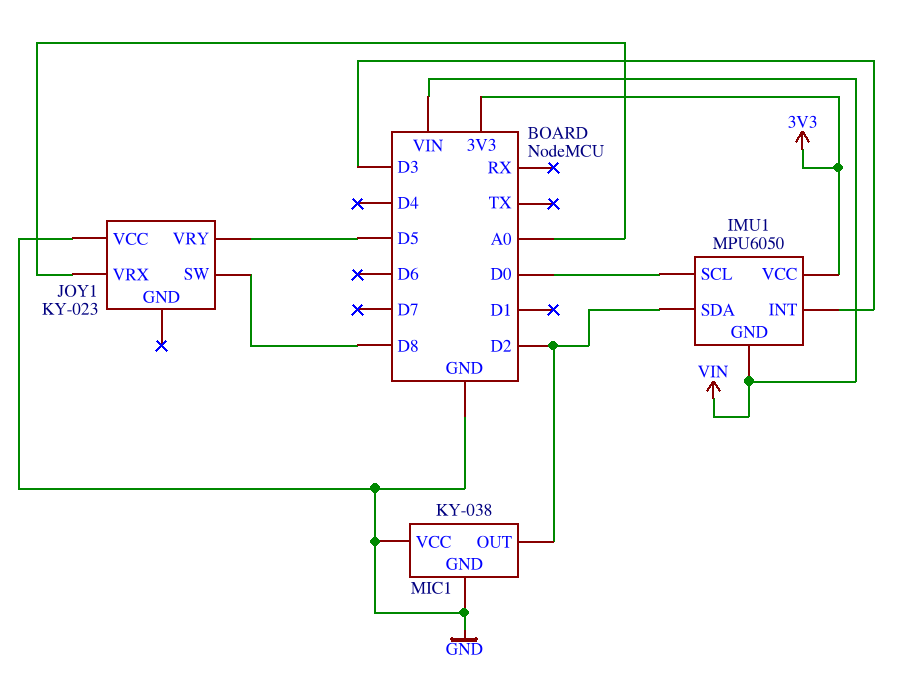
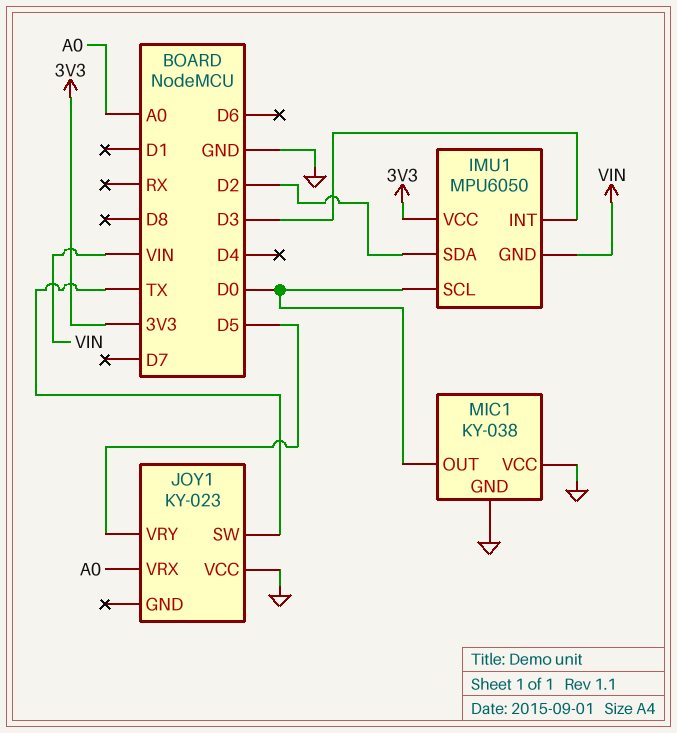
JOY1 pin SW: D8 -> TX
MIC1 pin OUT: D2 -> D0

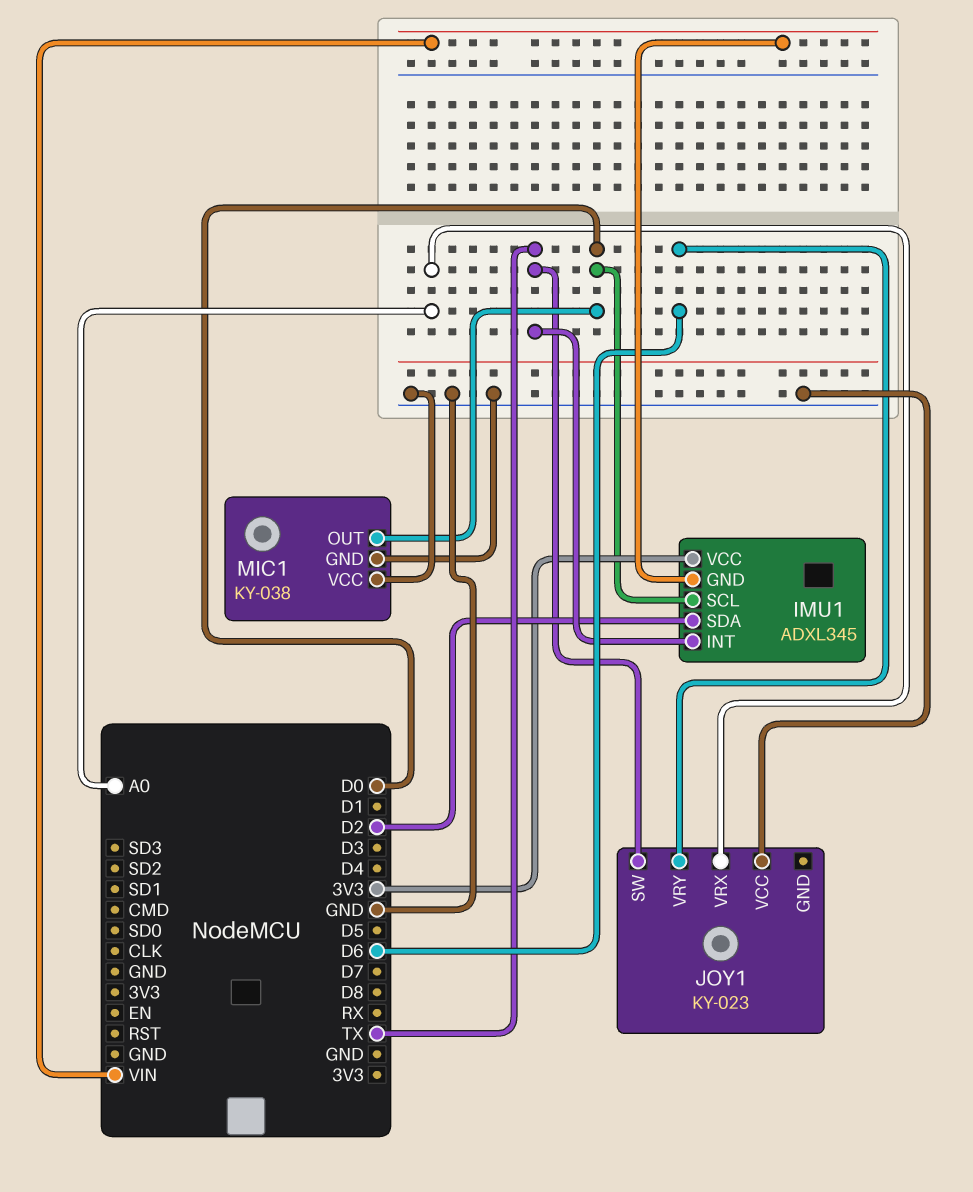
IMU1: MPU6050 -> ADXL345
IMU1 pin INT: D3 -> TX
JOY1 pin VRY: D5 -> D6

